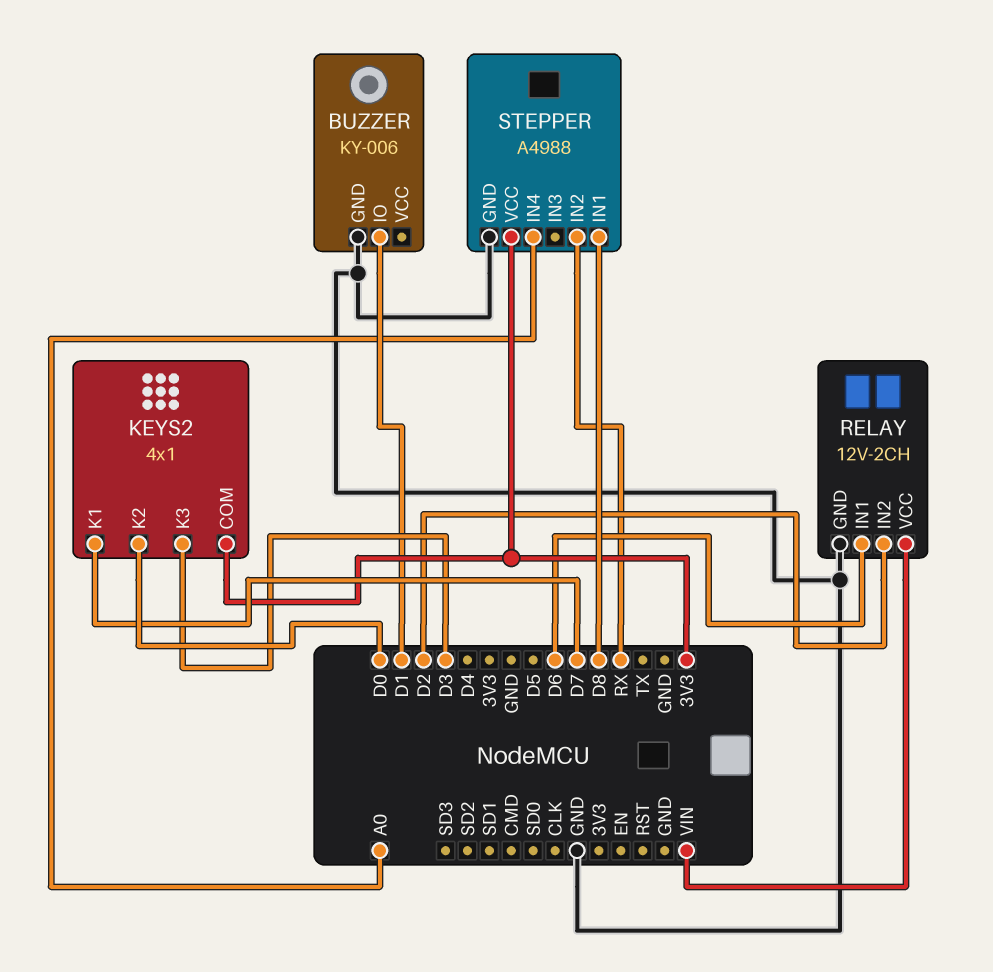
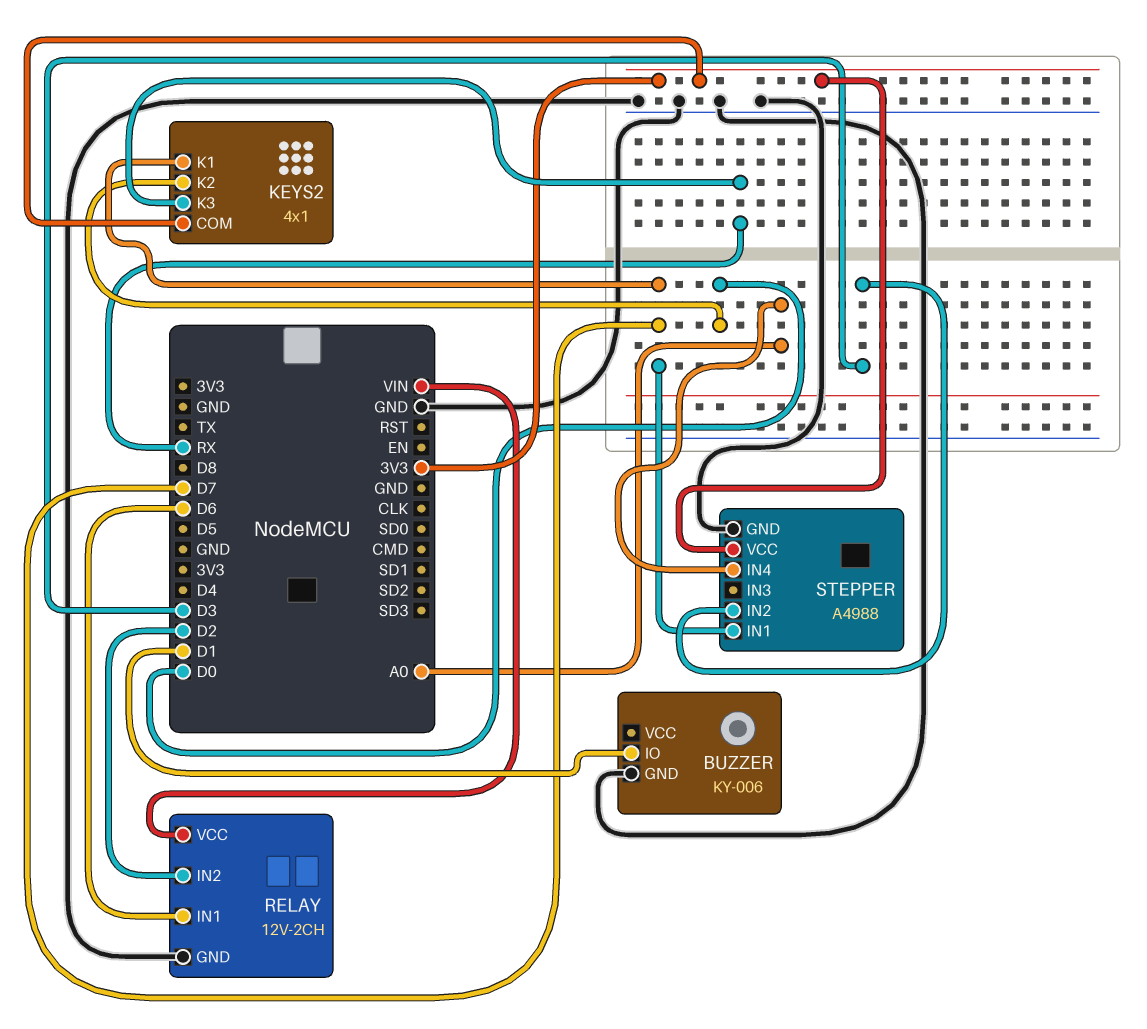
KEYS2 pin K3: D3 -> RX
STEPPER pin IN1: D8 -> D7
STEPPER pin IN2: RX -> D3

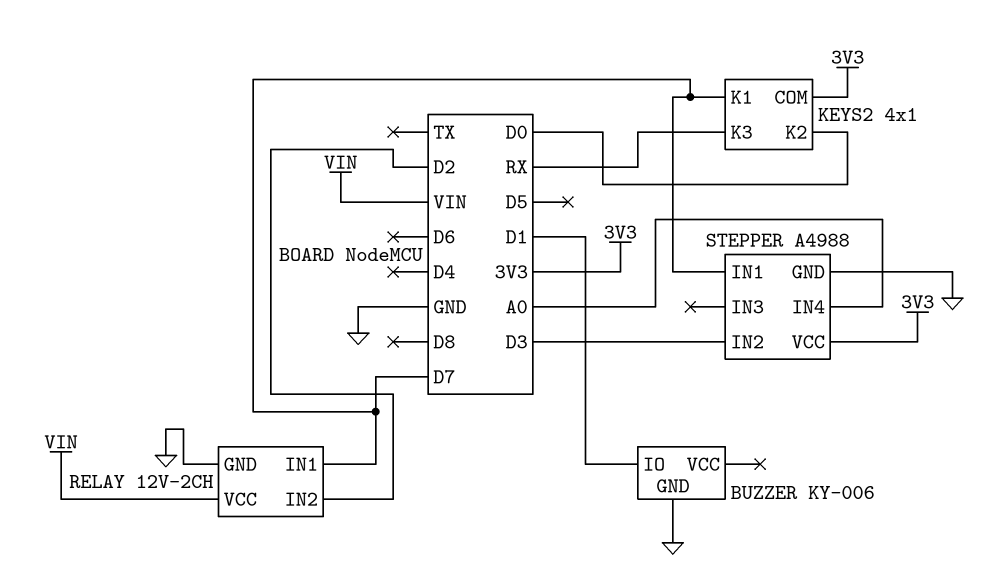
RELAY pin IN1: D6 -> D7

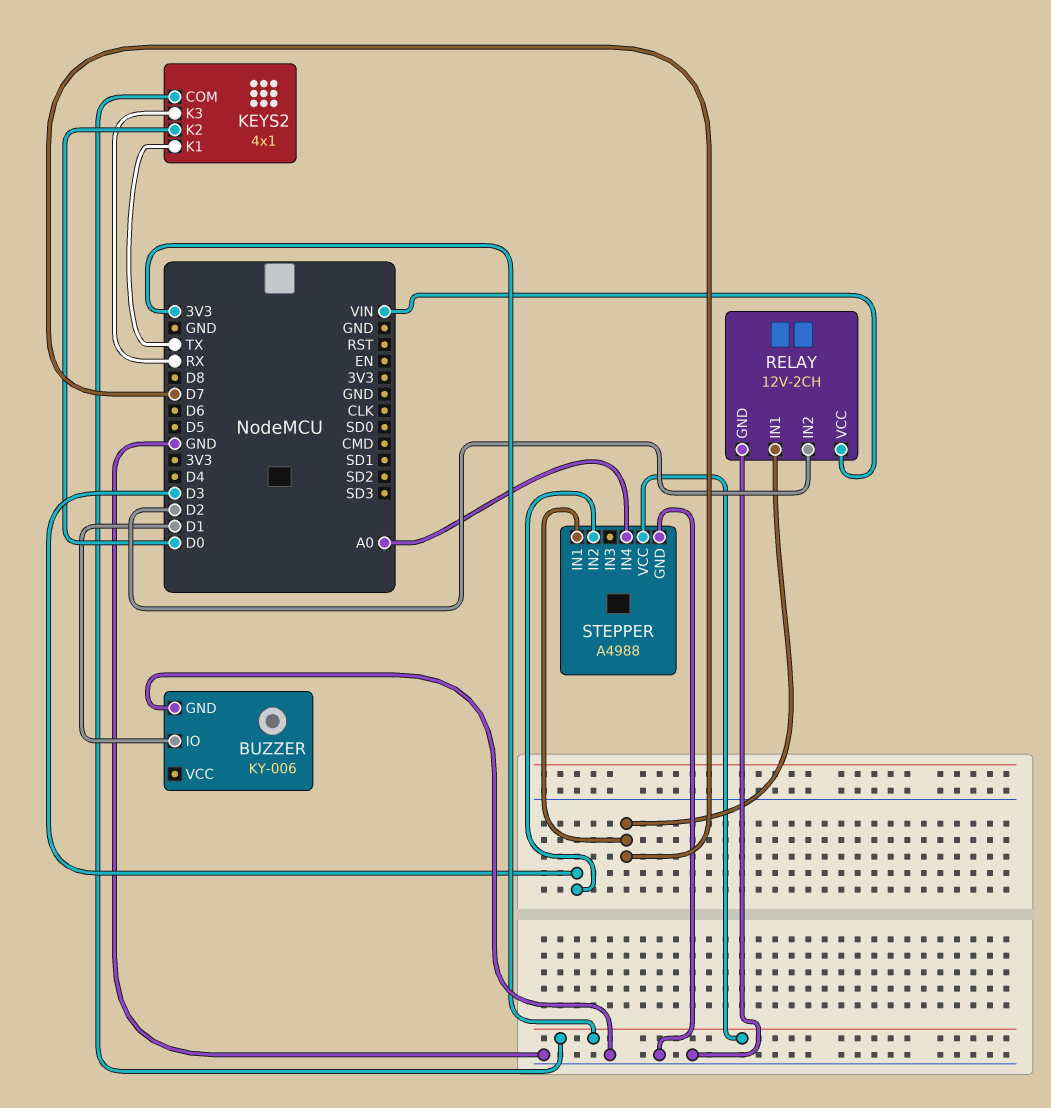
KEYS2 pin K1: D7 -> TX

